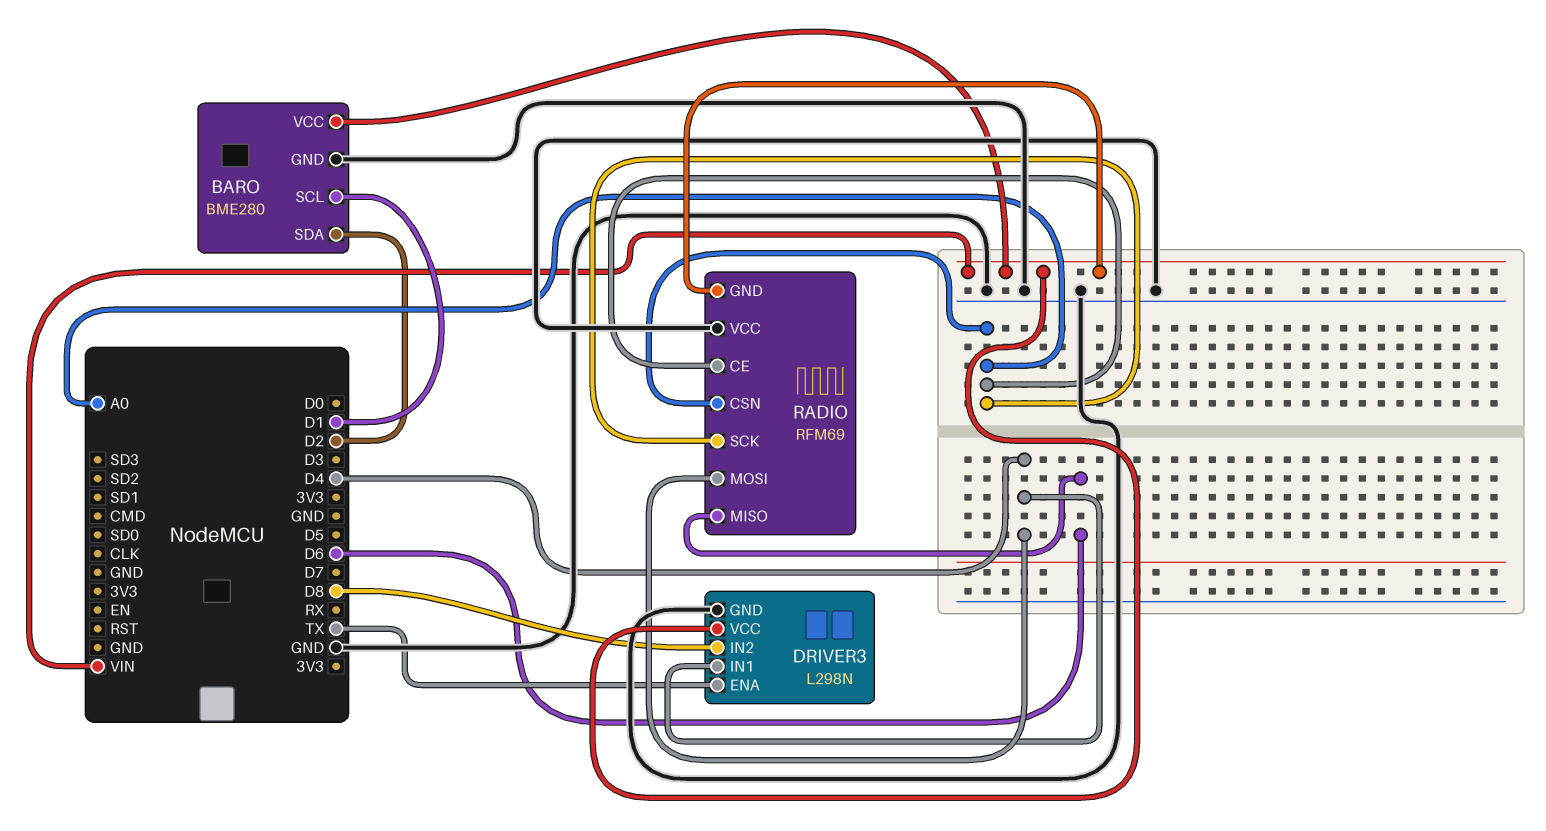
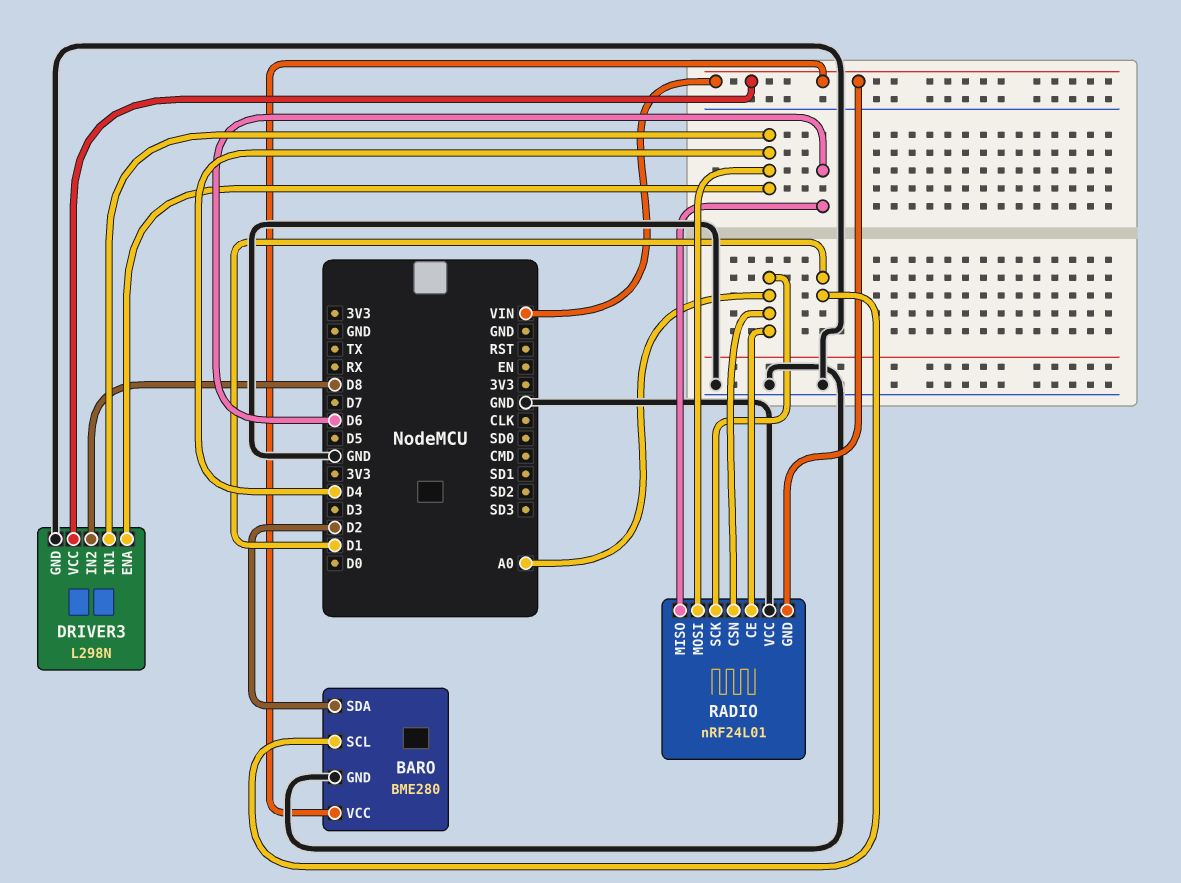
DRIVER3 pin ENA: TX -> D4
RADIO: RFM69 -> nRF24L01

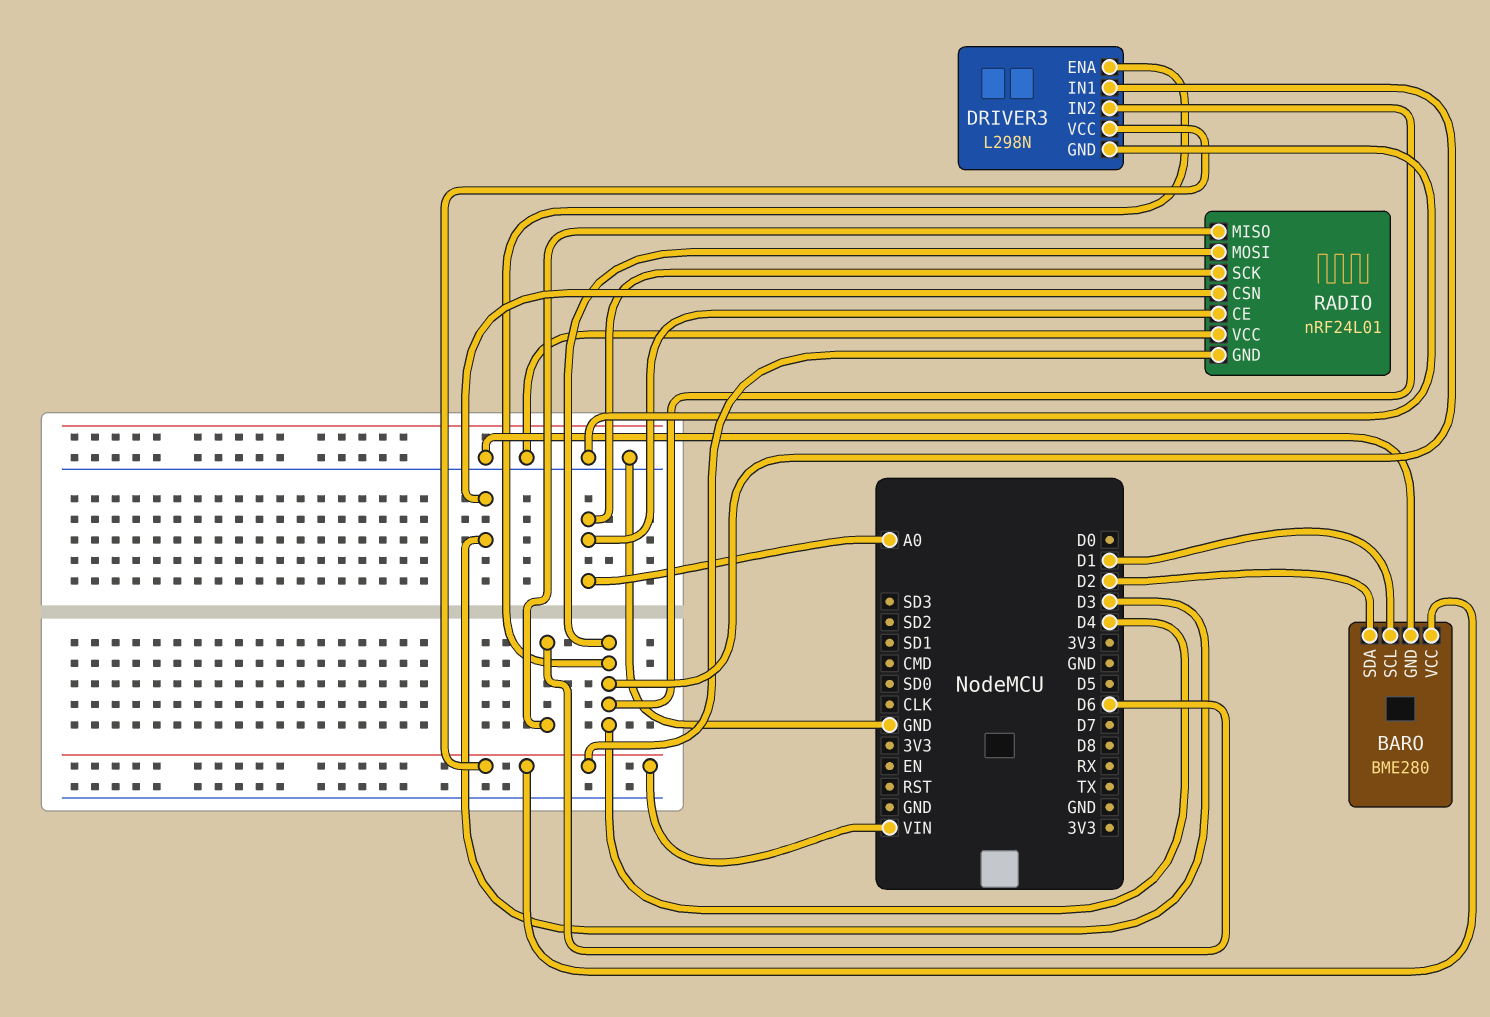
DRIVER3 pin IN2: D8 -> D4
RADIO pin CSN: A0 -> D3

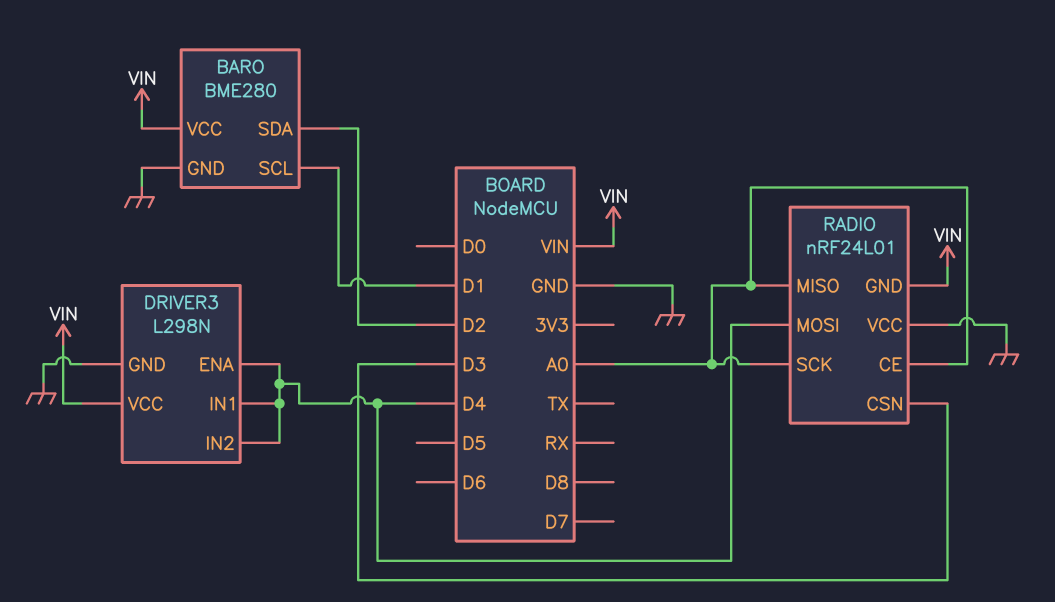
RADIO pin MISO: D6 -> A0

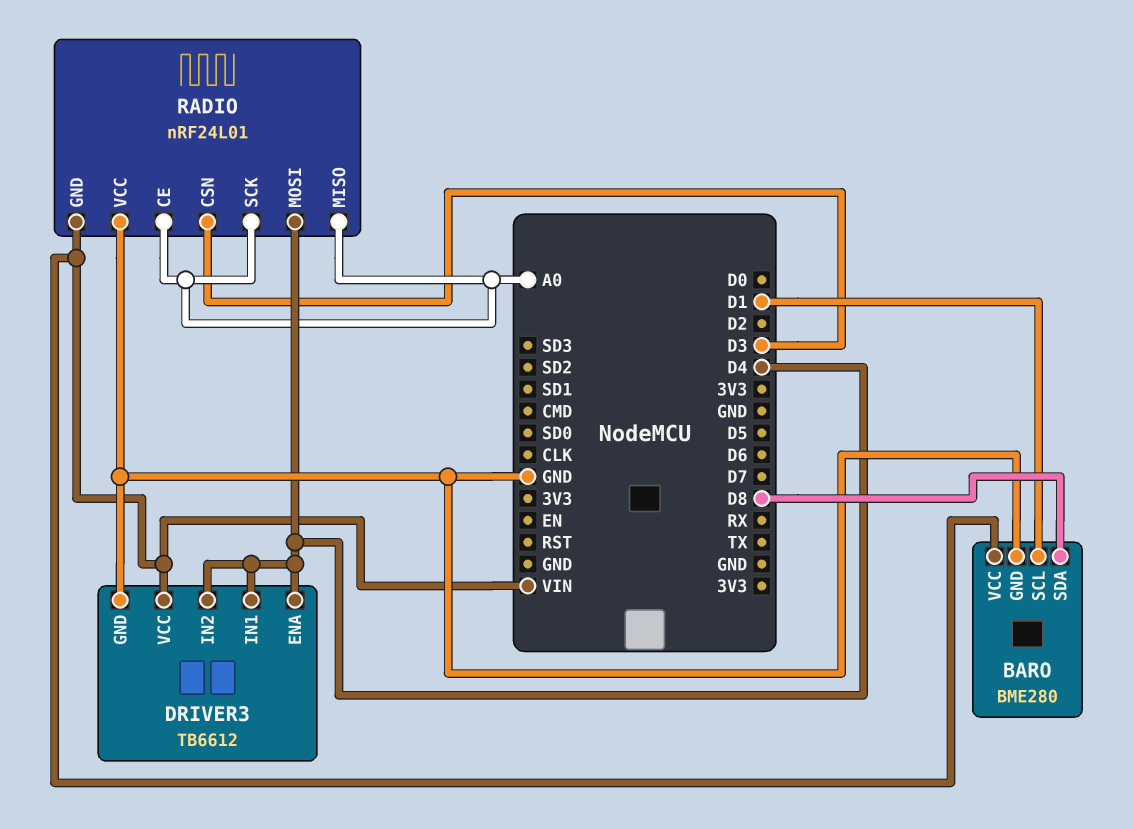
BARO pin SDA: D2 -> D8
DRIVER3: L298N -> TB6612

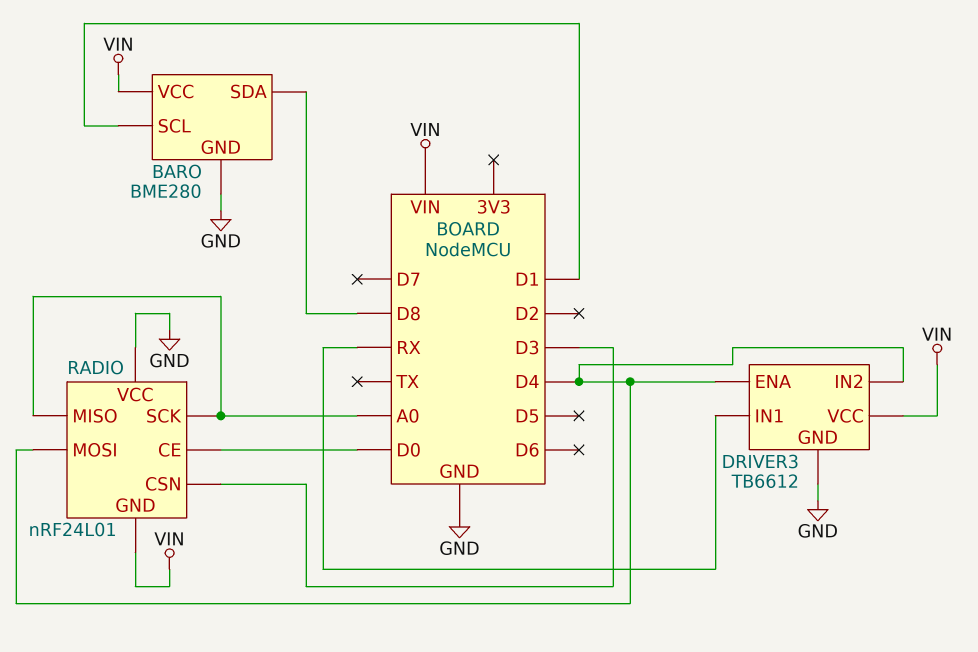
DRIVER3 pin IN1: D4 -> RX
RADIO pin CE: A0 -> D0

